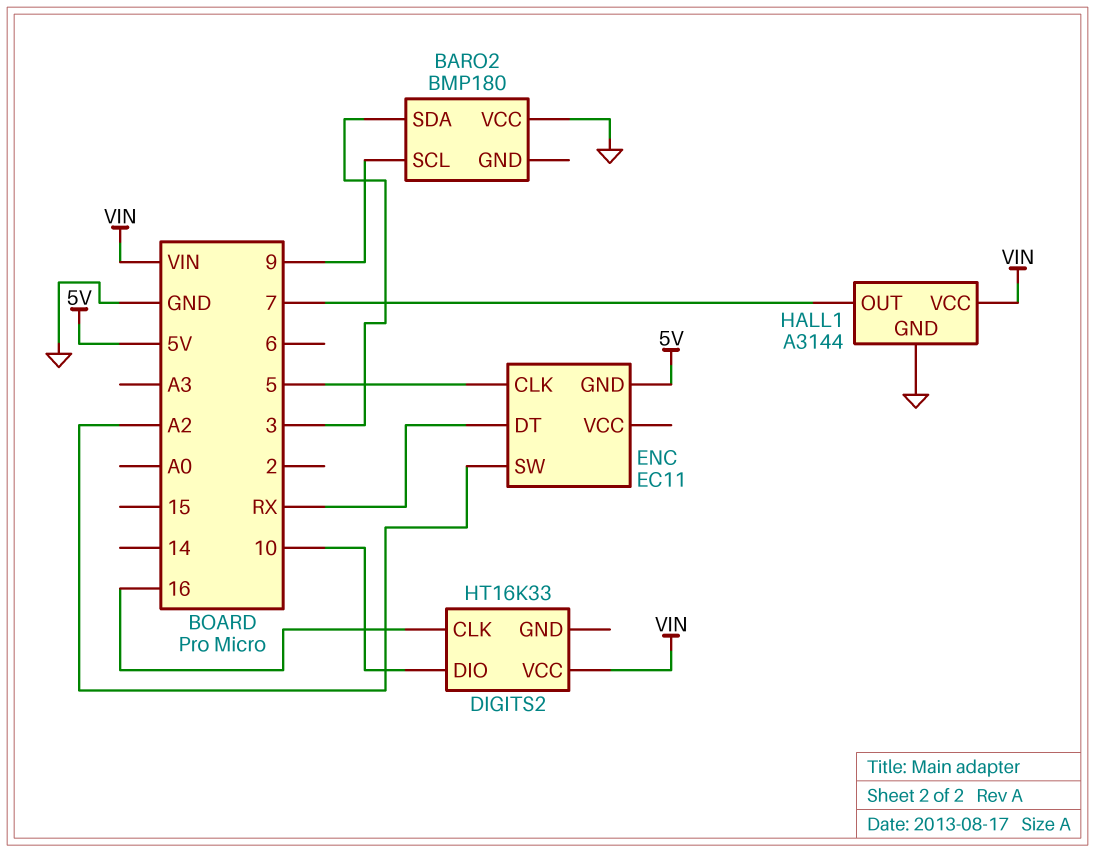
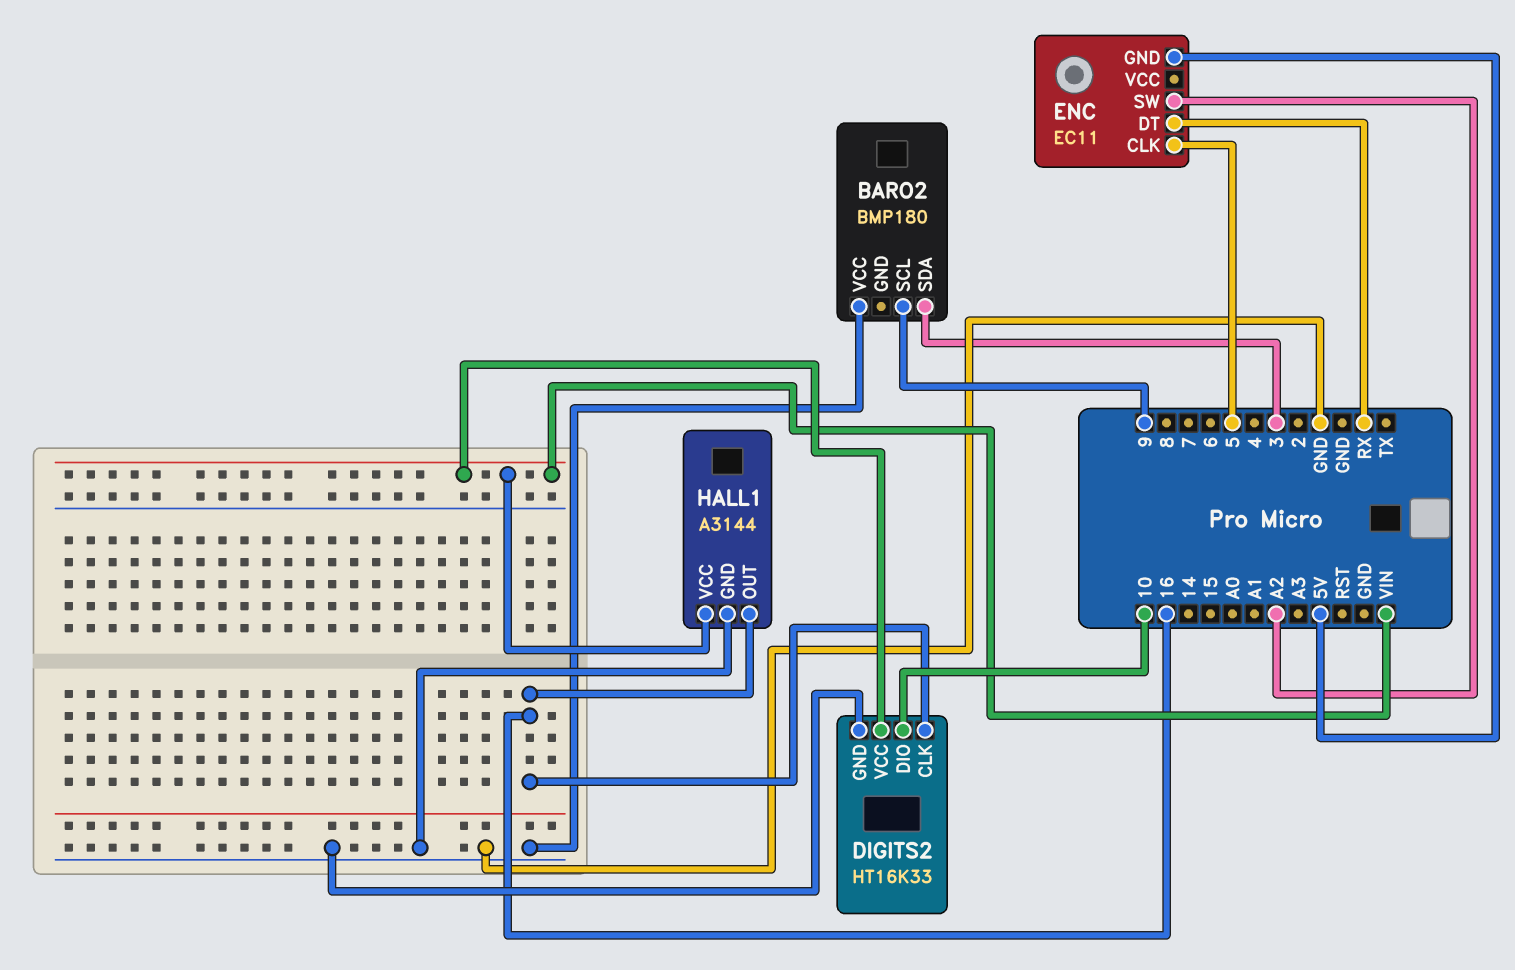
DIGITS2 pin GND: none -> GND
HALL1 pin OUT: 7 -> 16

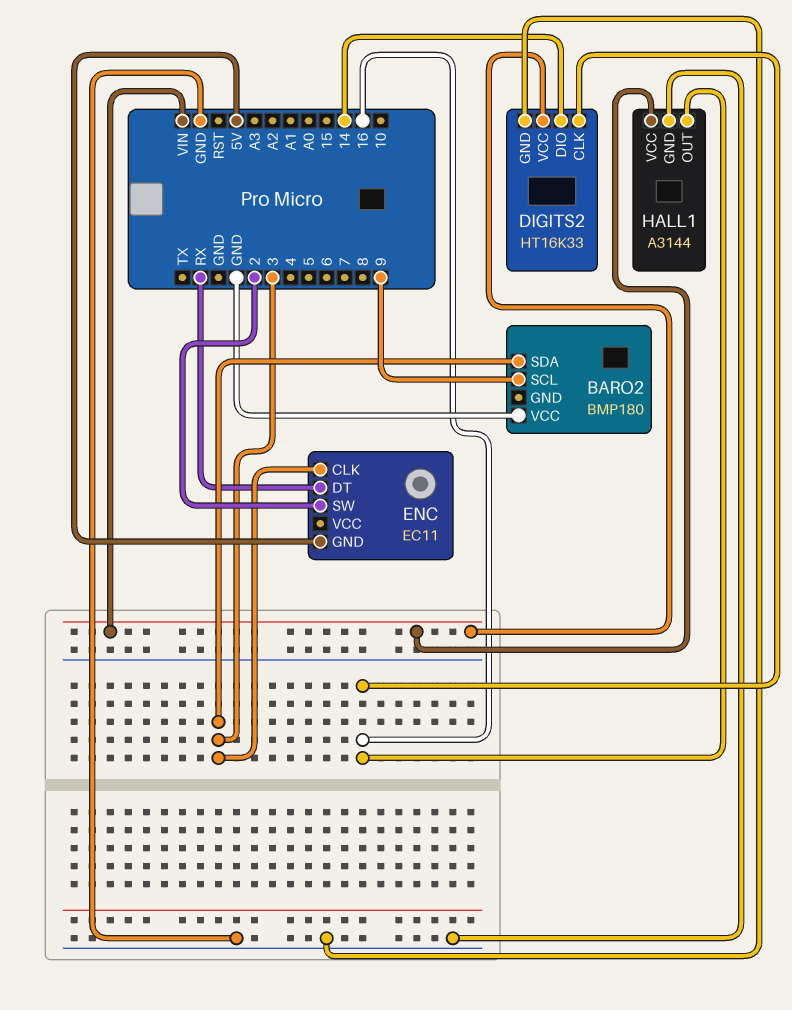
DIGITS2 pin DIO: 10 -> 14
ENC pin CLK: 5 -> 3
ENC pin SW: A2 -> 2

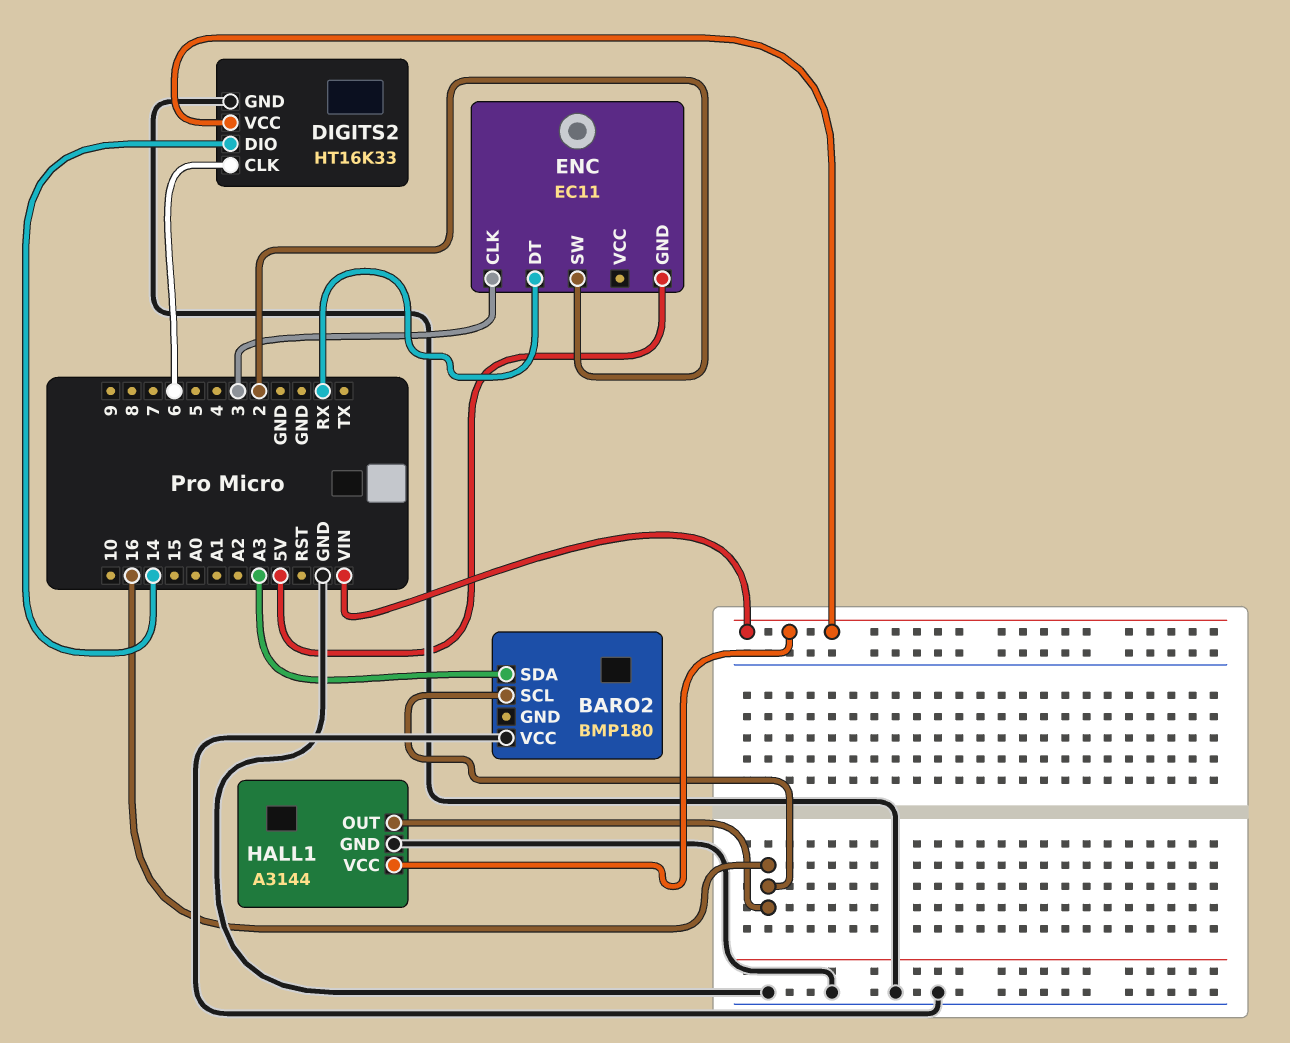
BARO2 pin SCL: 9 -> 16
BARO2 pin SDA: 3 -> A3
DIGITS2 pin CLK: 16 -> 6

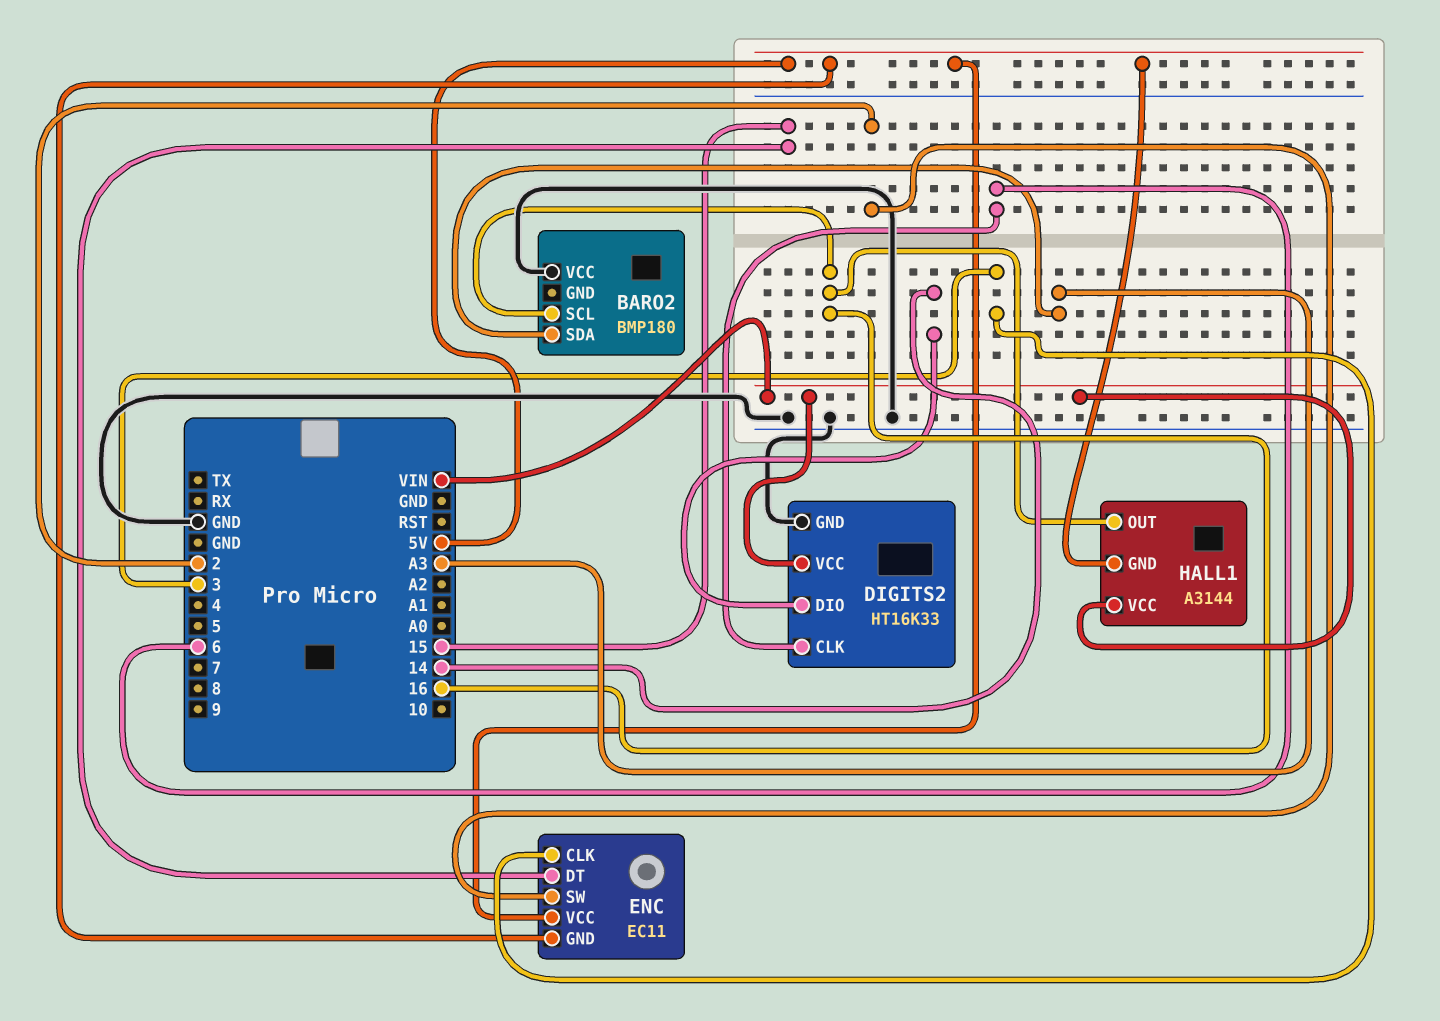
ENC pin DT: RX -> 15
ENC pin VCC: none -> 5V
HALL1 pin GND: GND -> 5V

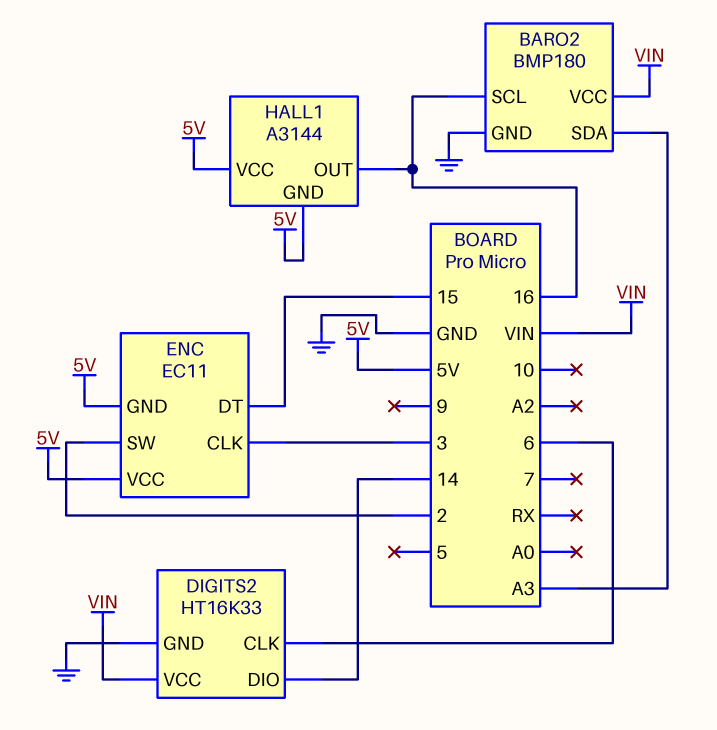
BARO2 pin GND: none -> GND
BARO2 pin VCC: GND -> VIN
HALL1 pin VCC: VIN -> 5V

